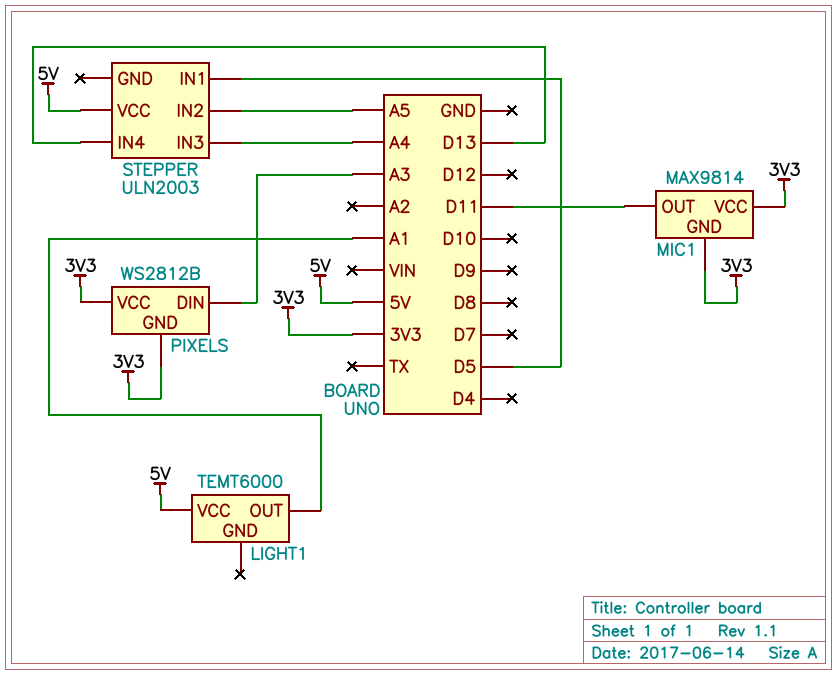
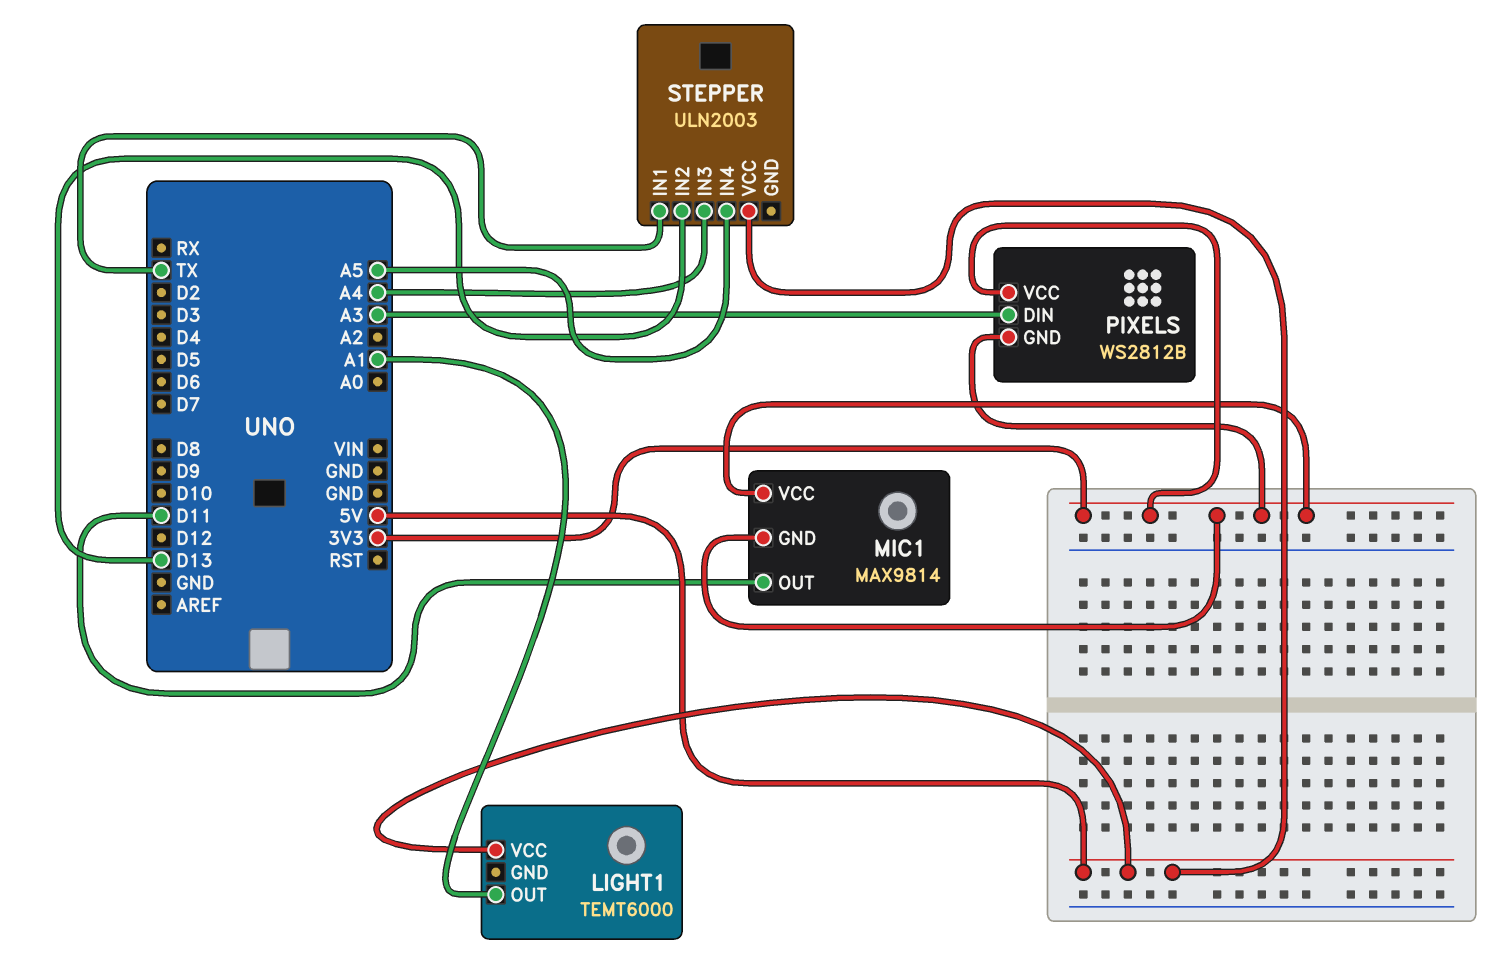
STEPPER pin IN1: D5 -> TX
STEPPER pin IN2: A5 -> D13
STEPPER pin IN4: D13 -> A5

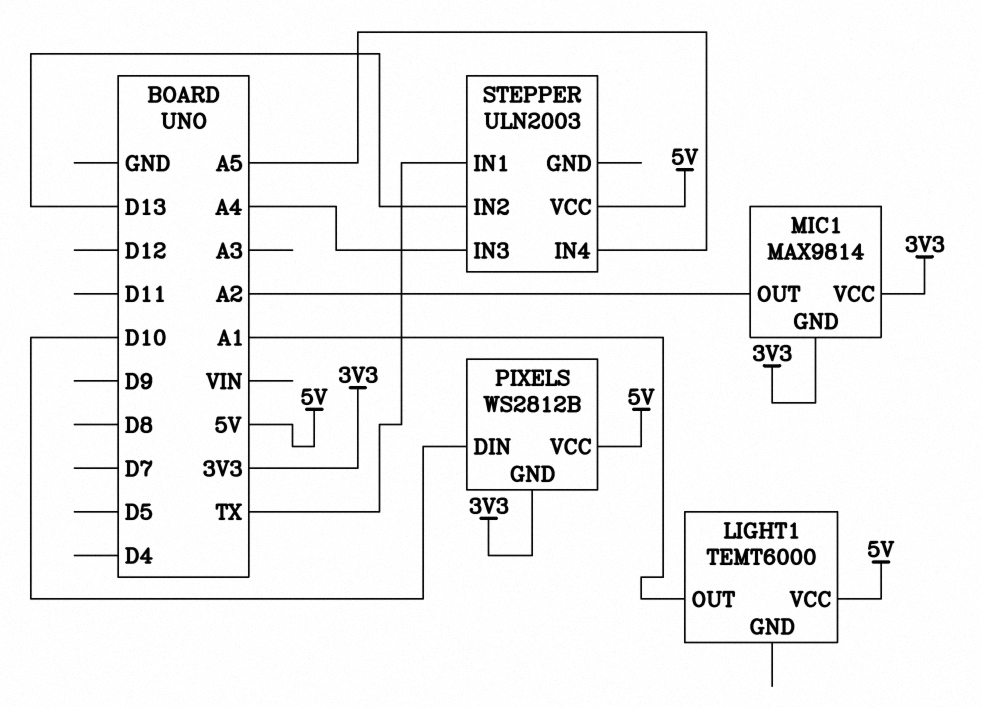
MIC1 pin OUT: D11 -> A2
PIXELS pin DIN: A3 -> D10
PIXELS pin VCC: 3V3 -> 5V

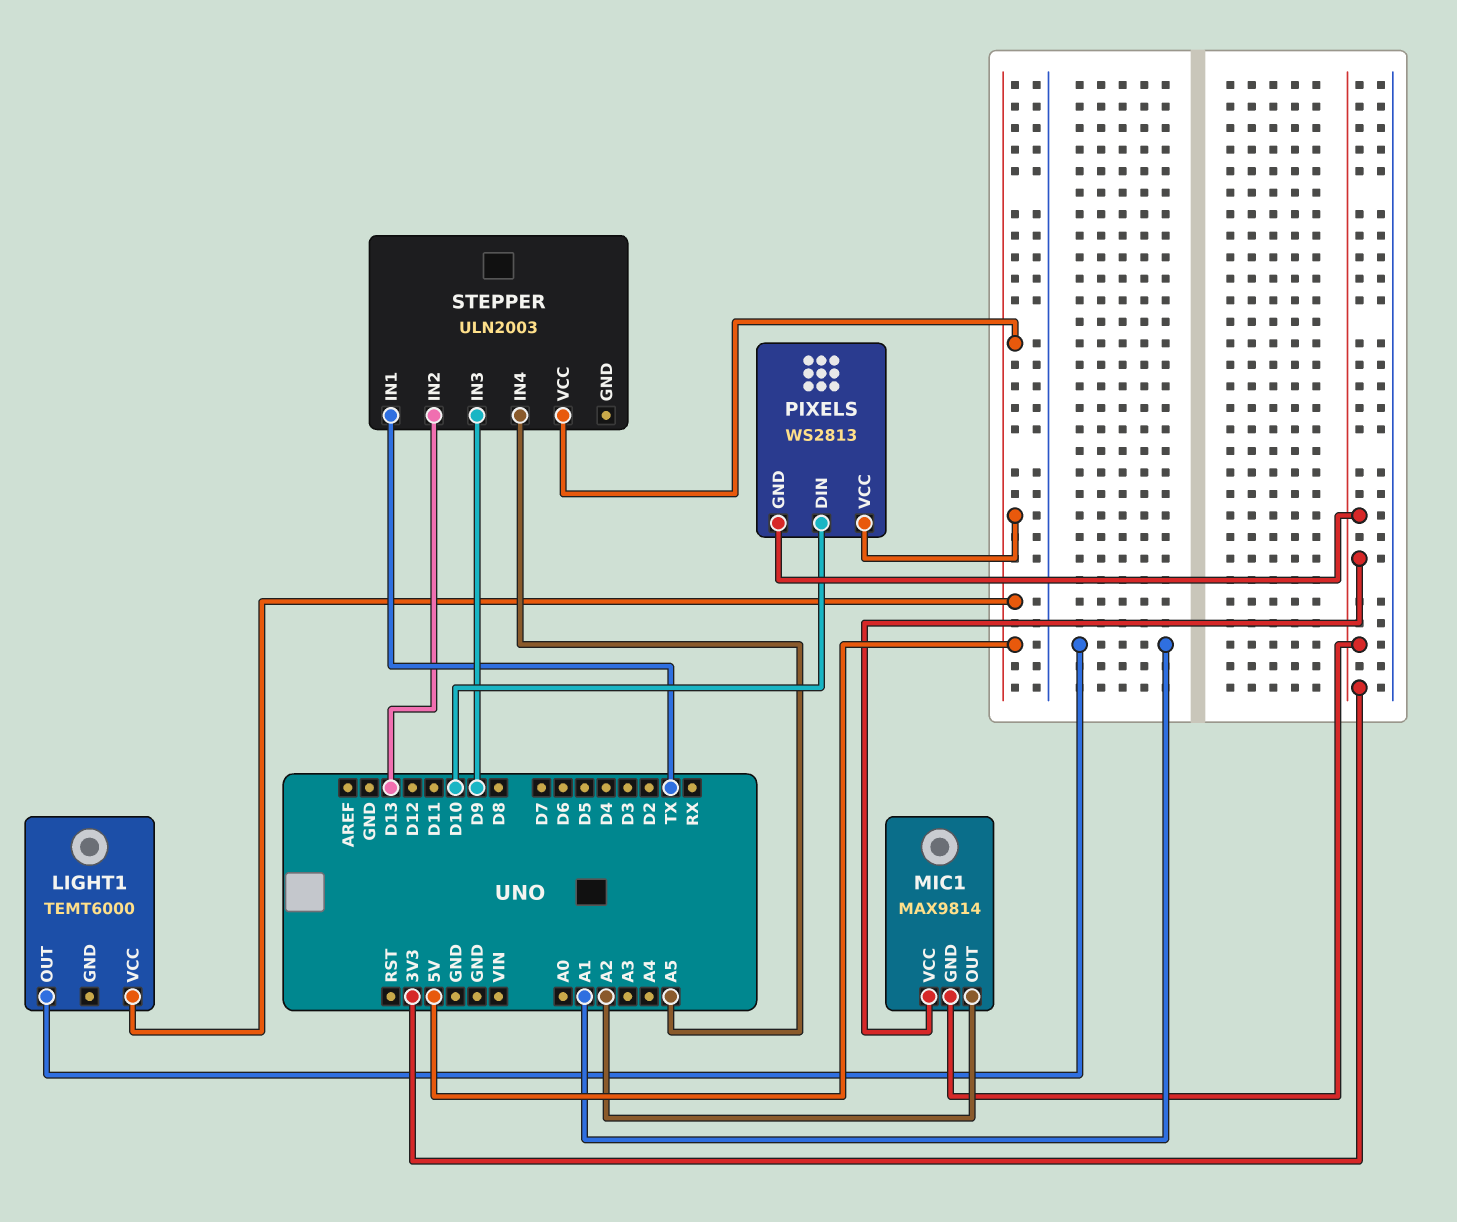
PIXELS: WS2812B -> WS2813
STEPPER pin IN3: A4 -> D9

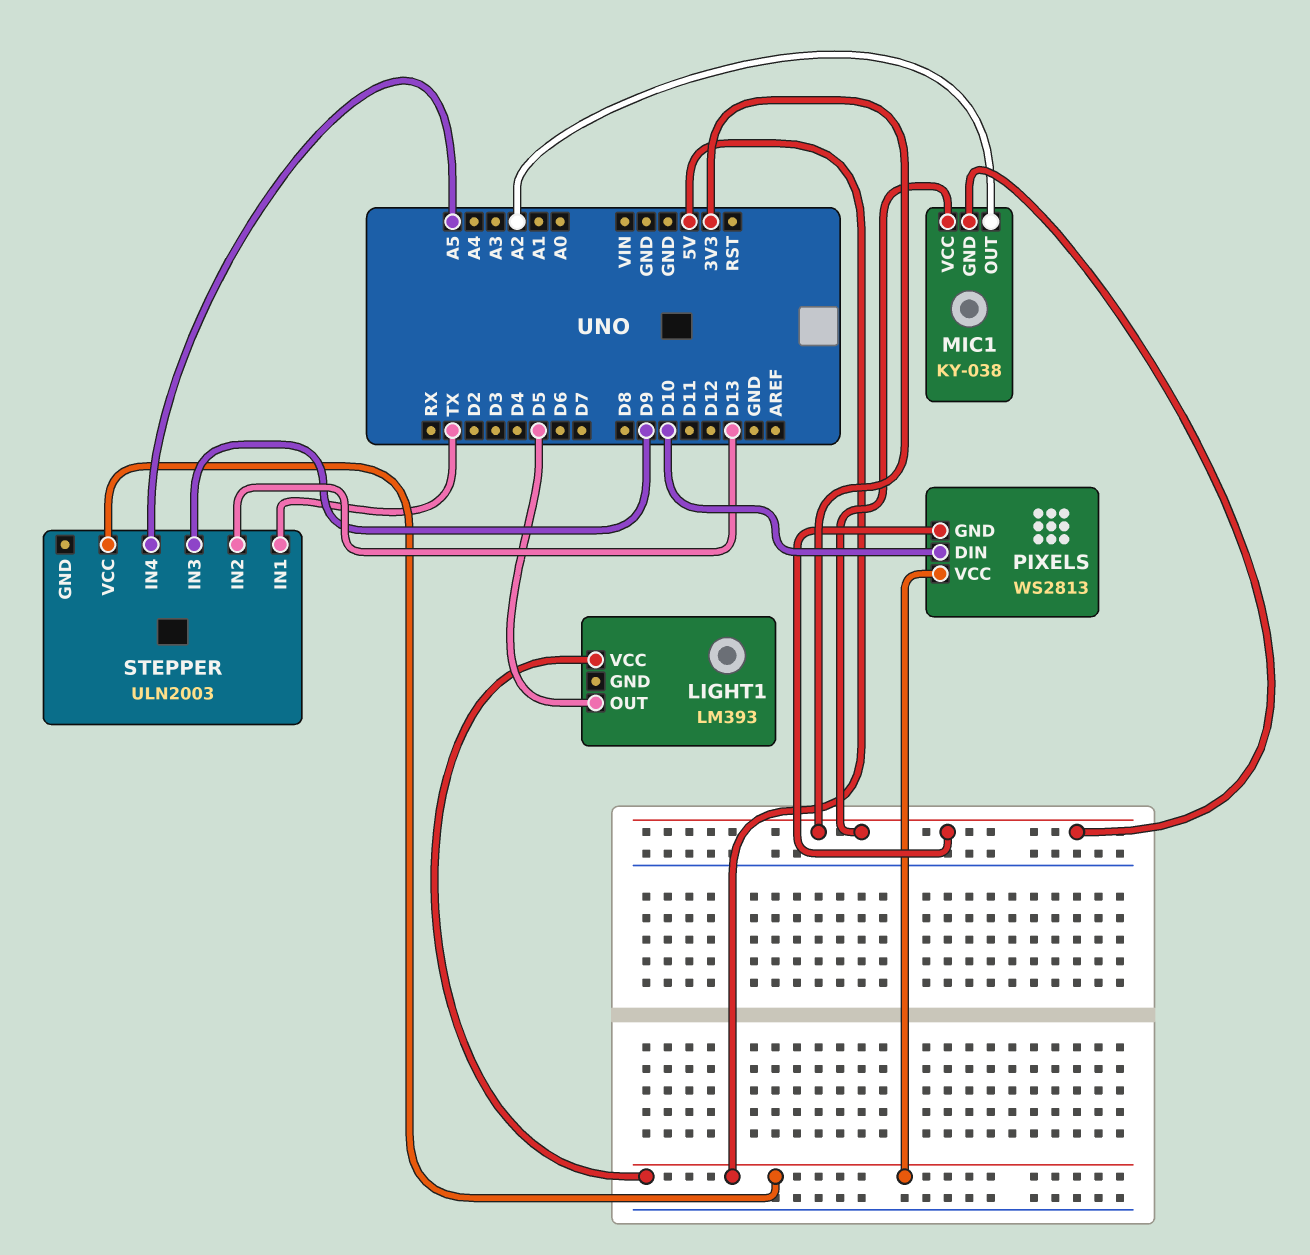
LIGHT1: TEMT6000 -> LM393
LIGHT1 pin OUT: A1 -> D5
MIC1: MAX9814 -> KY-038

